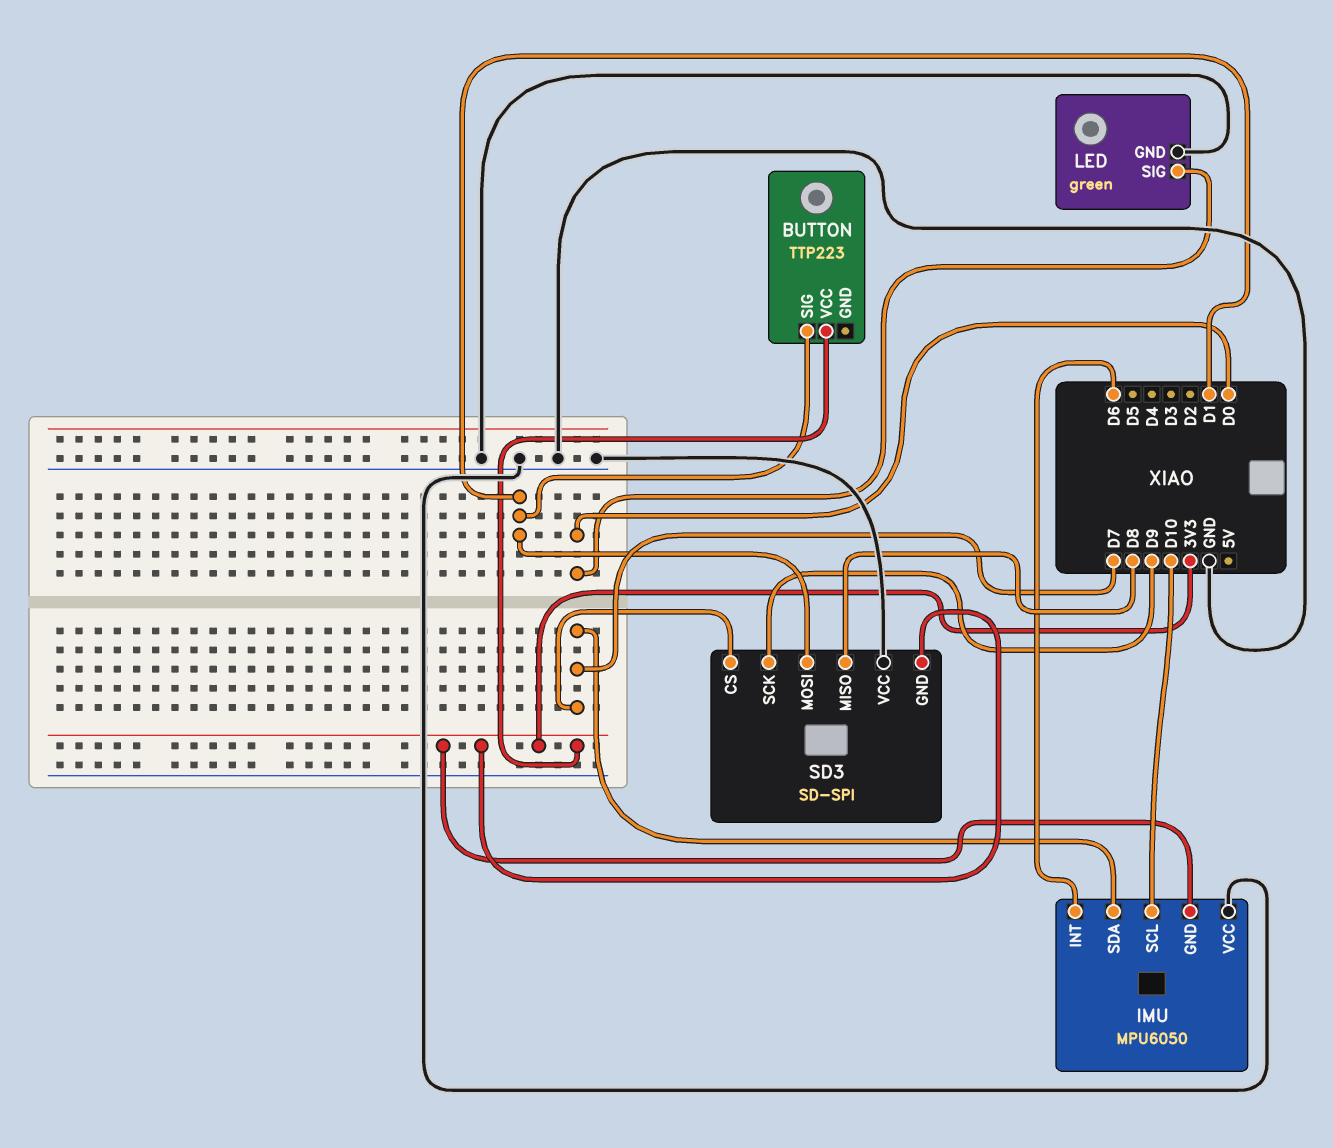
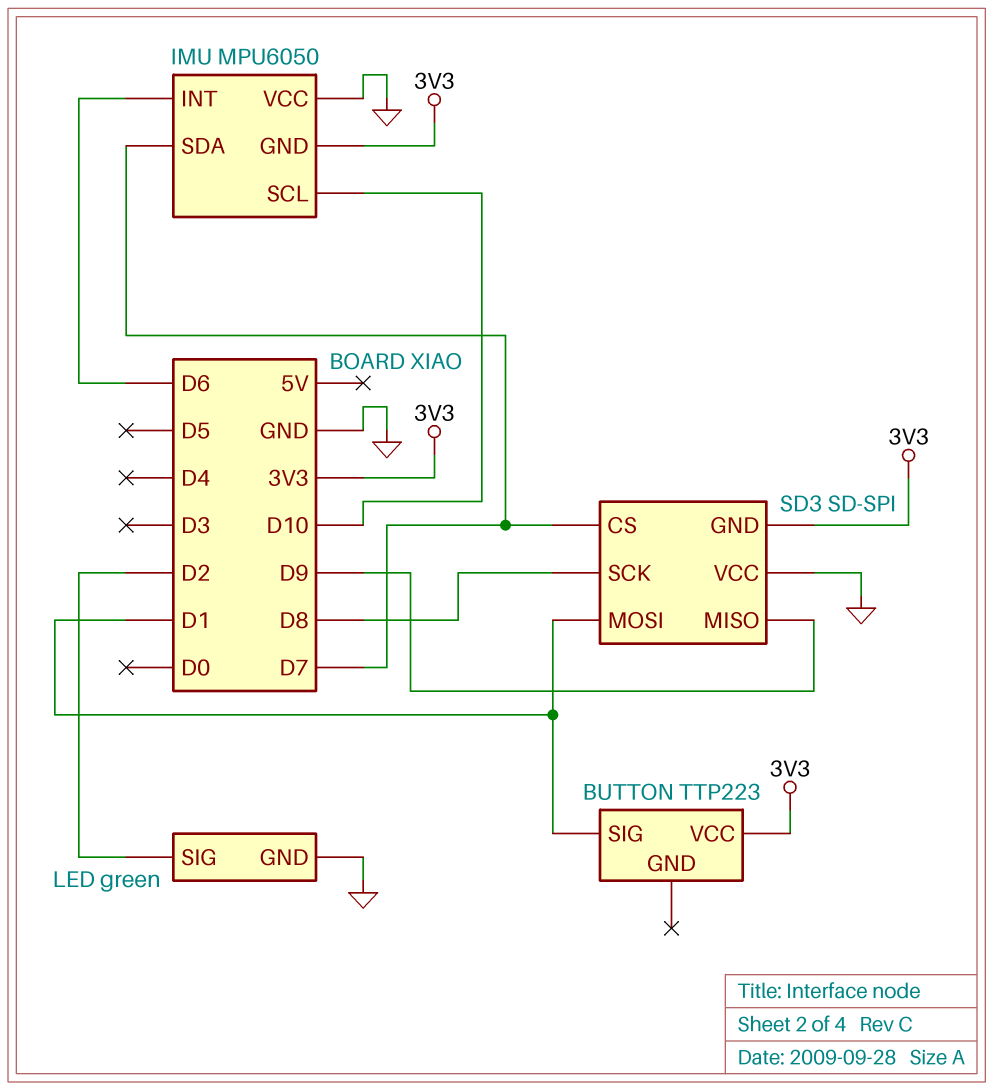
LED pin SIG: D0 -> D2
SD3 pin MISO: D8 -> D9
SD3 pin SCK: D9 -> D8

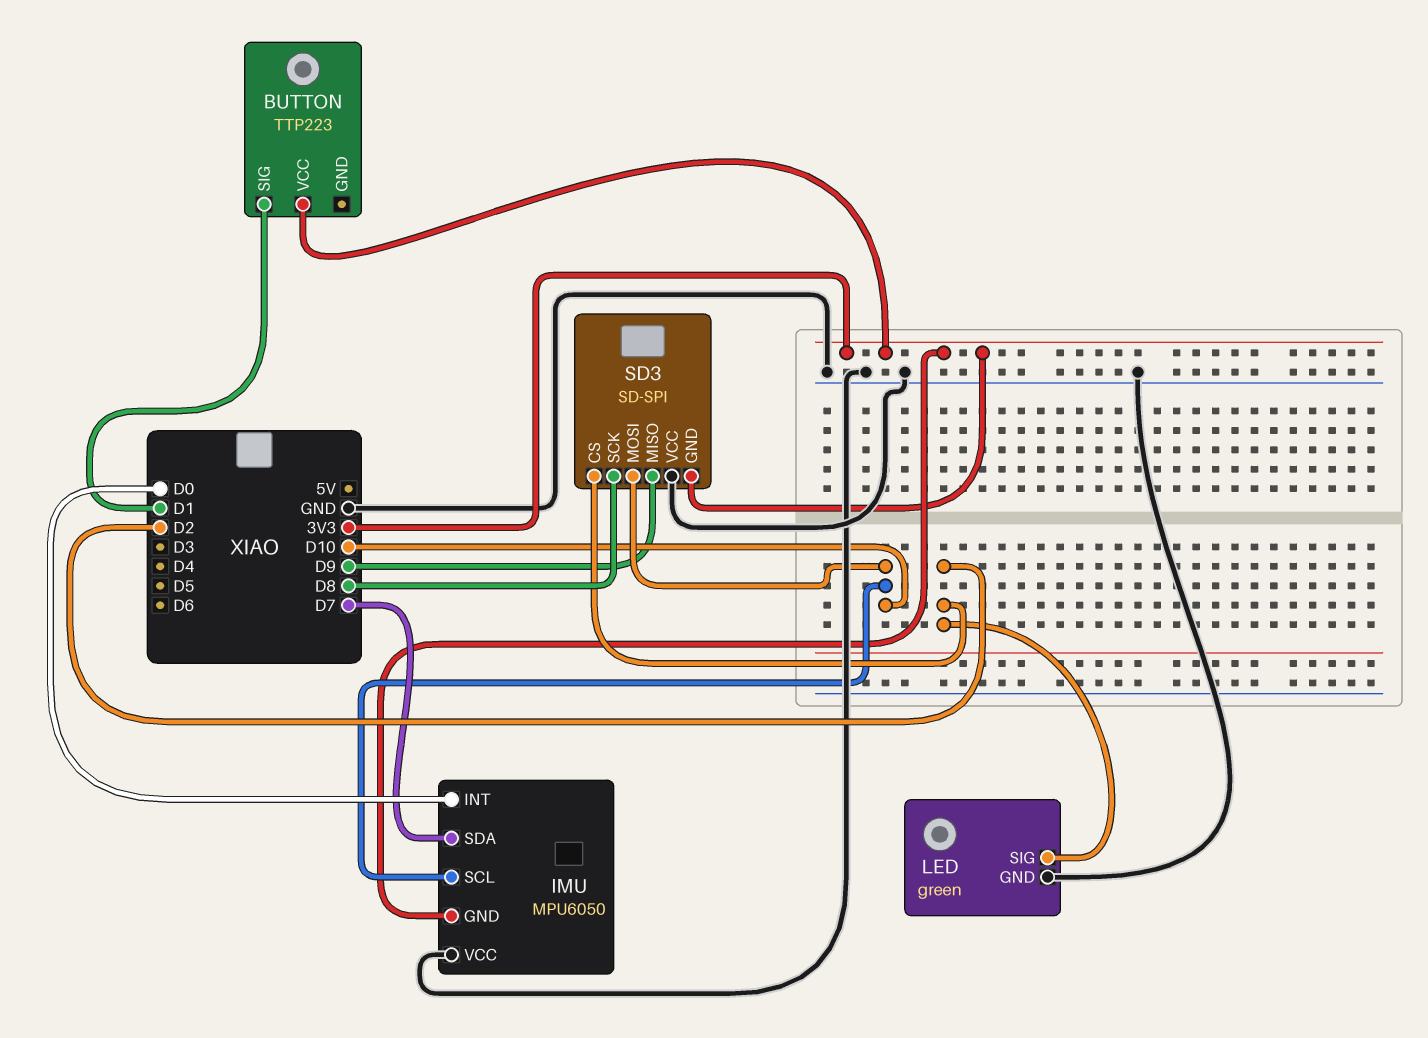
IMU pin INT: D6 -> D0
SD3 pin CS: D7 -> D2
SD3 pin MOSI: D1 -> D10

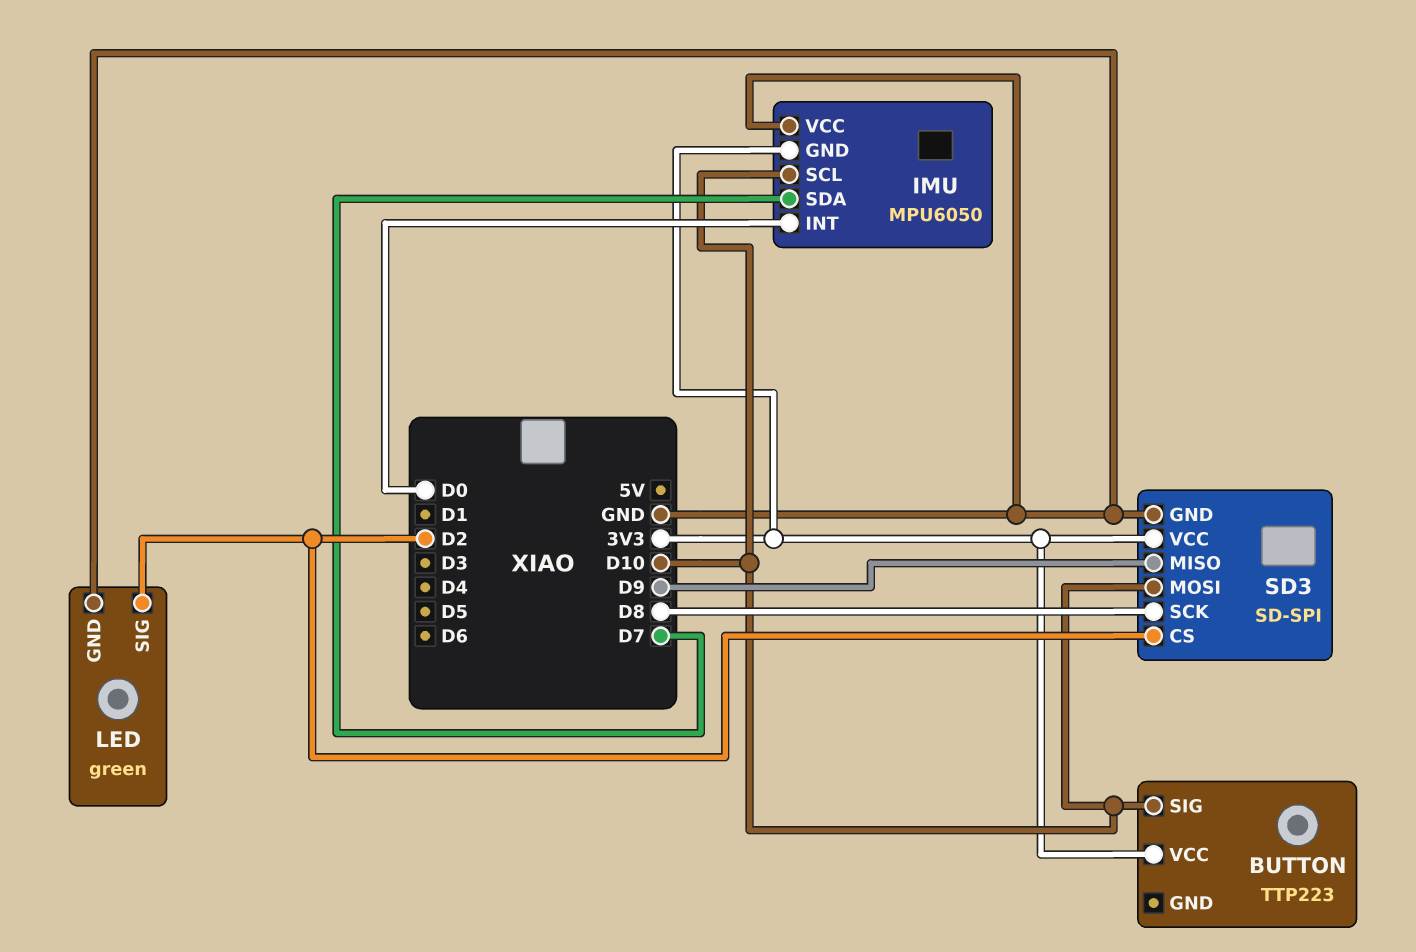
BUTTON pin SIG: D1 -> D10
SD3 pin GND: 3V3 -> GND
SD3 pin VCC: GND -> 3V3

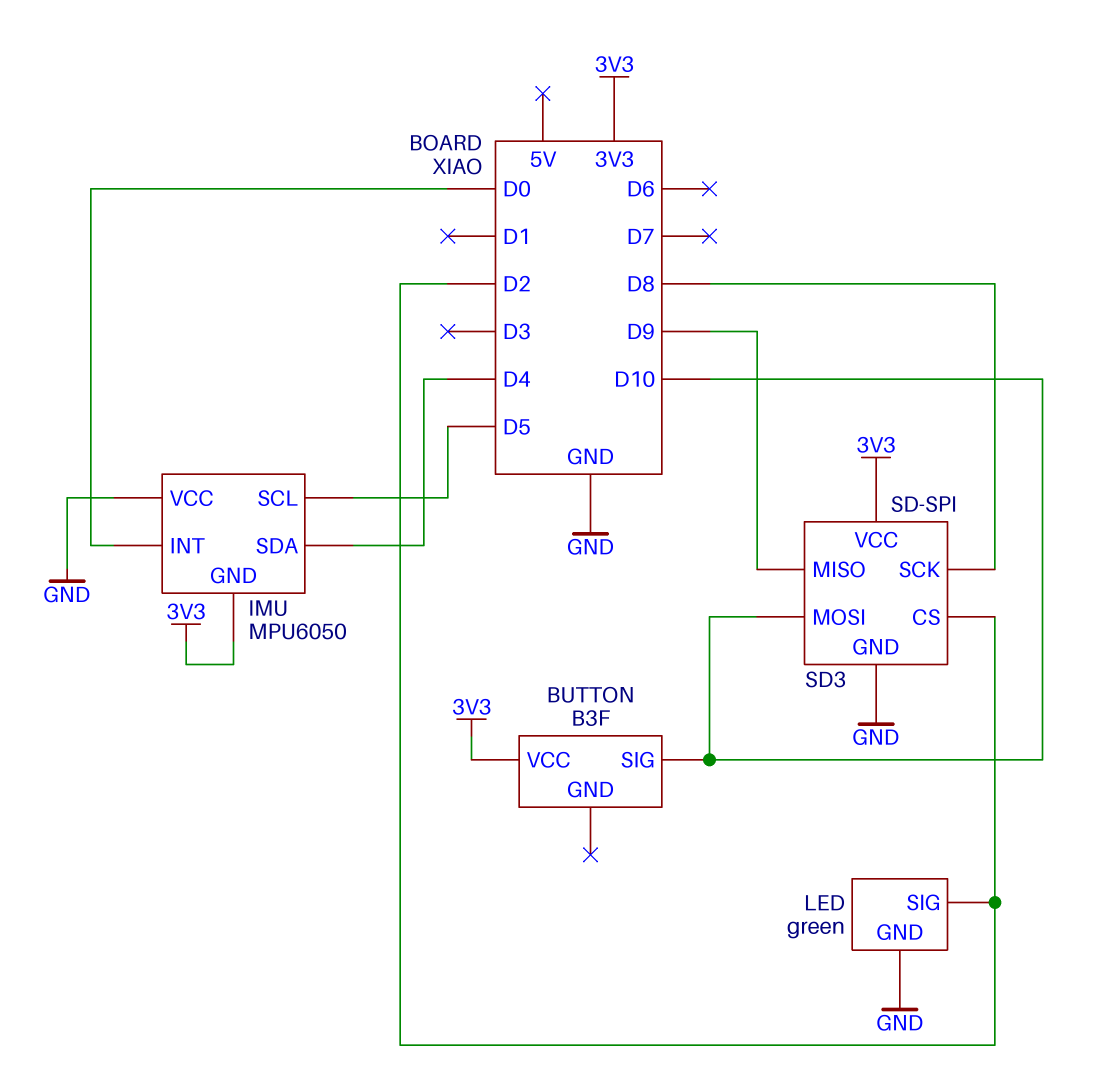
BUTTON: TTP223 -> B3F
IMU pin SCL: D10 -> D5
IMU pin SDA: D7 -> D4

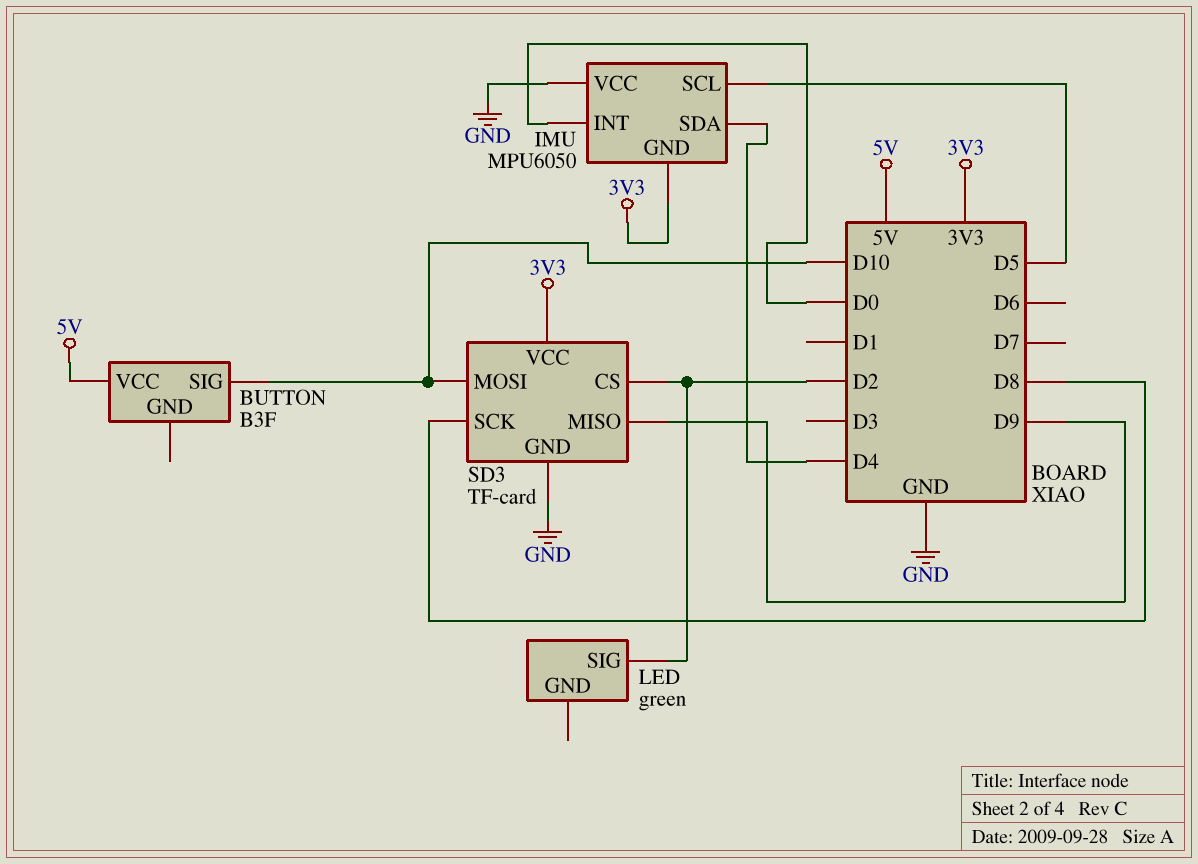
BUTTON pin VCC: 3V3 -> 5V
LED pin GND: GND -> none
SD3: SD-SPI -> TF-card

